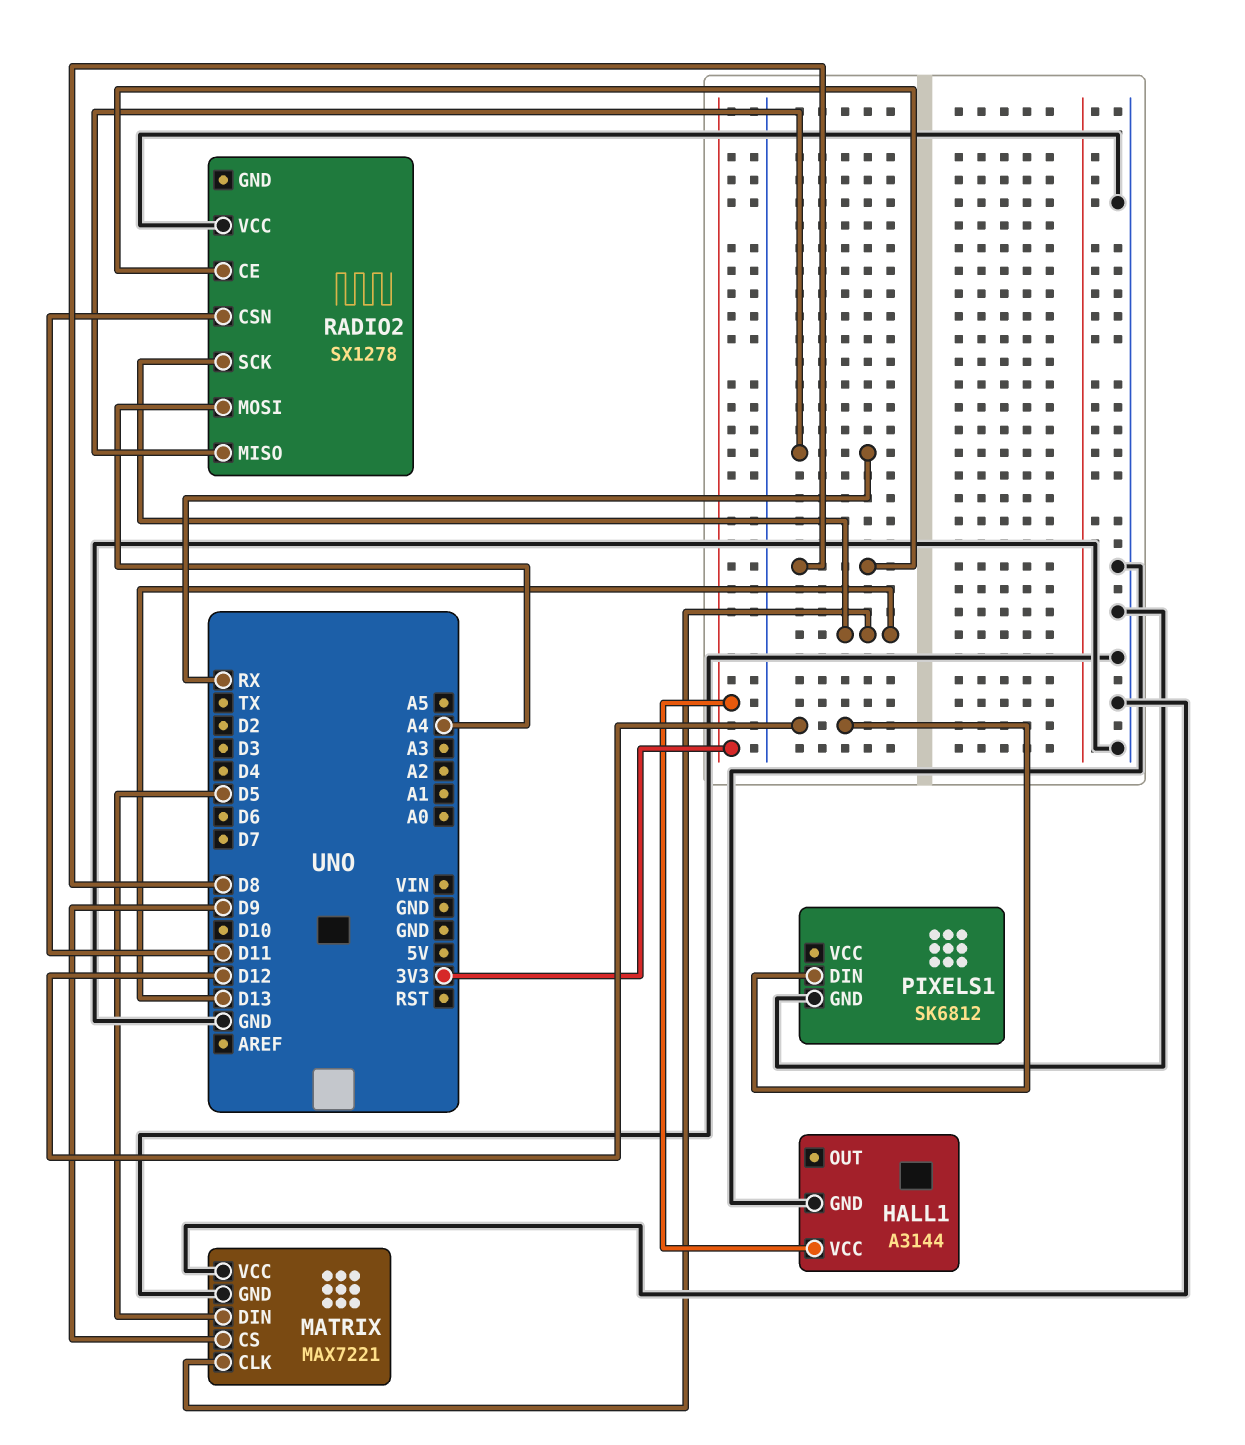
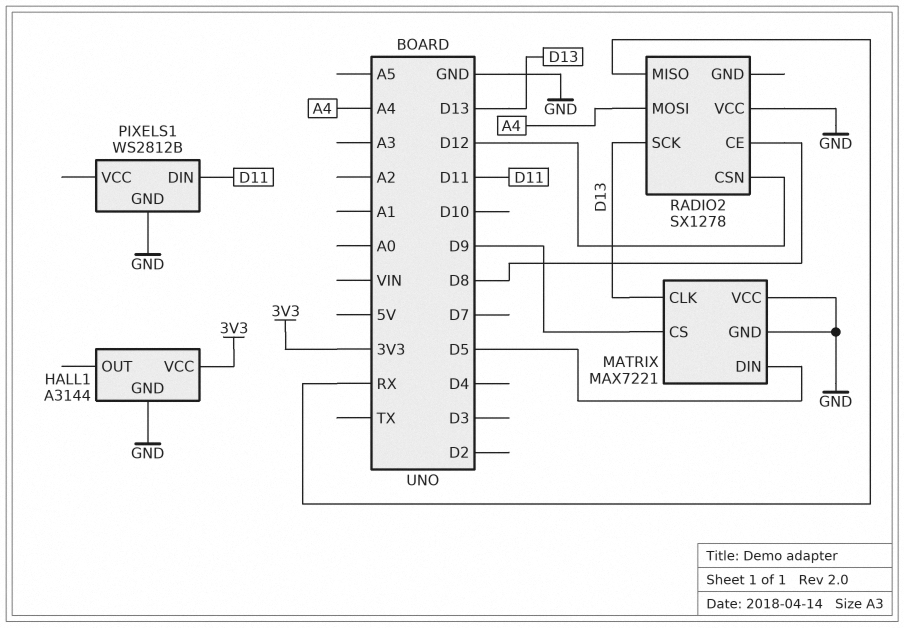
PIXELS1: SK6812 -> WS2812B
PIXELS1 pin DIN: D12 -> D11
RADIO2 pin CSN: D11 -> D12

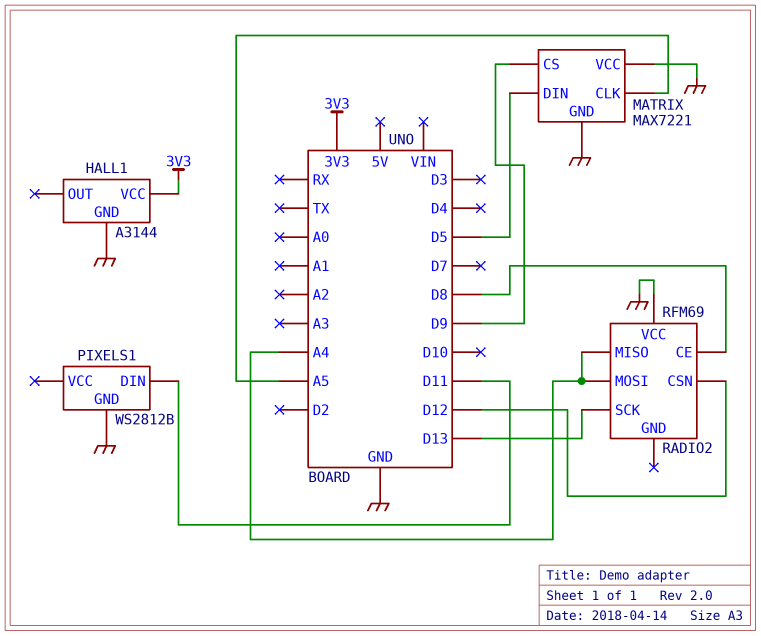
MATRIX pin CLK: D13 -> A5
RADIO2: SX1278 -> RFM69
RADIO2 pin MISO: RX -> A4

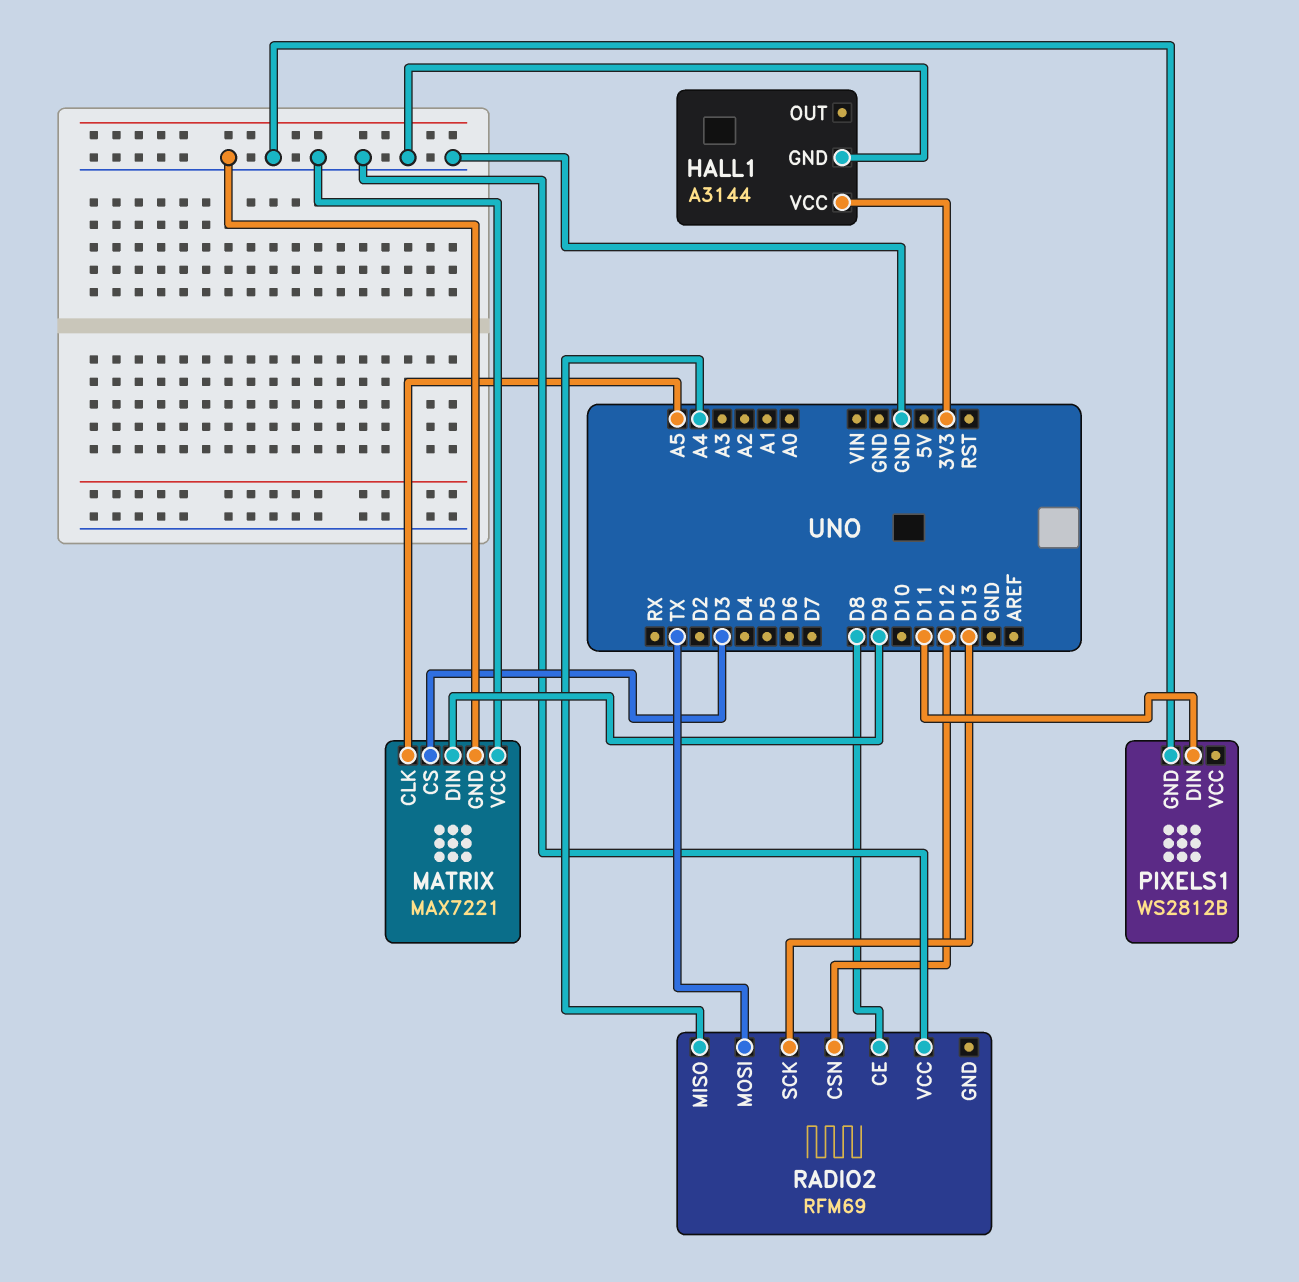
MATRIX pin CS: D9 -> D3
MATRIX pin DIN: D5 -> D9
RADIO2 pin MOSI: A4 -> TX

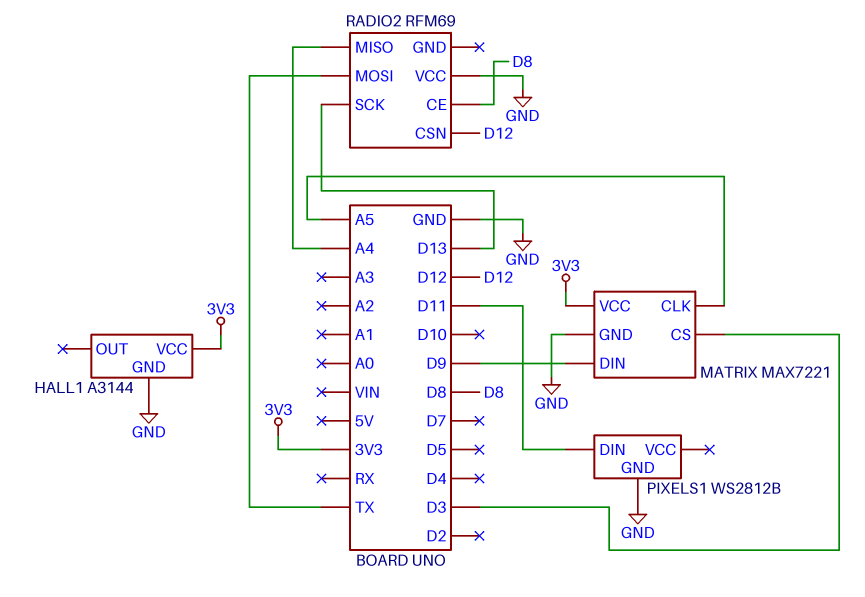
MATRIX pin VCC: GND -> 3V3

